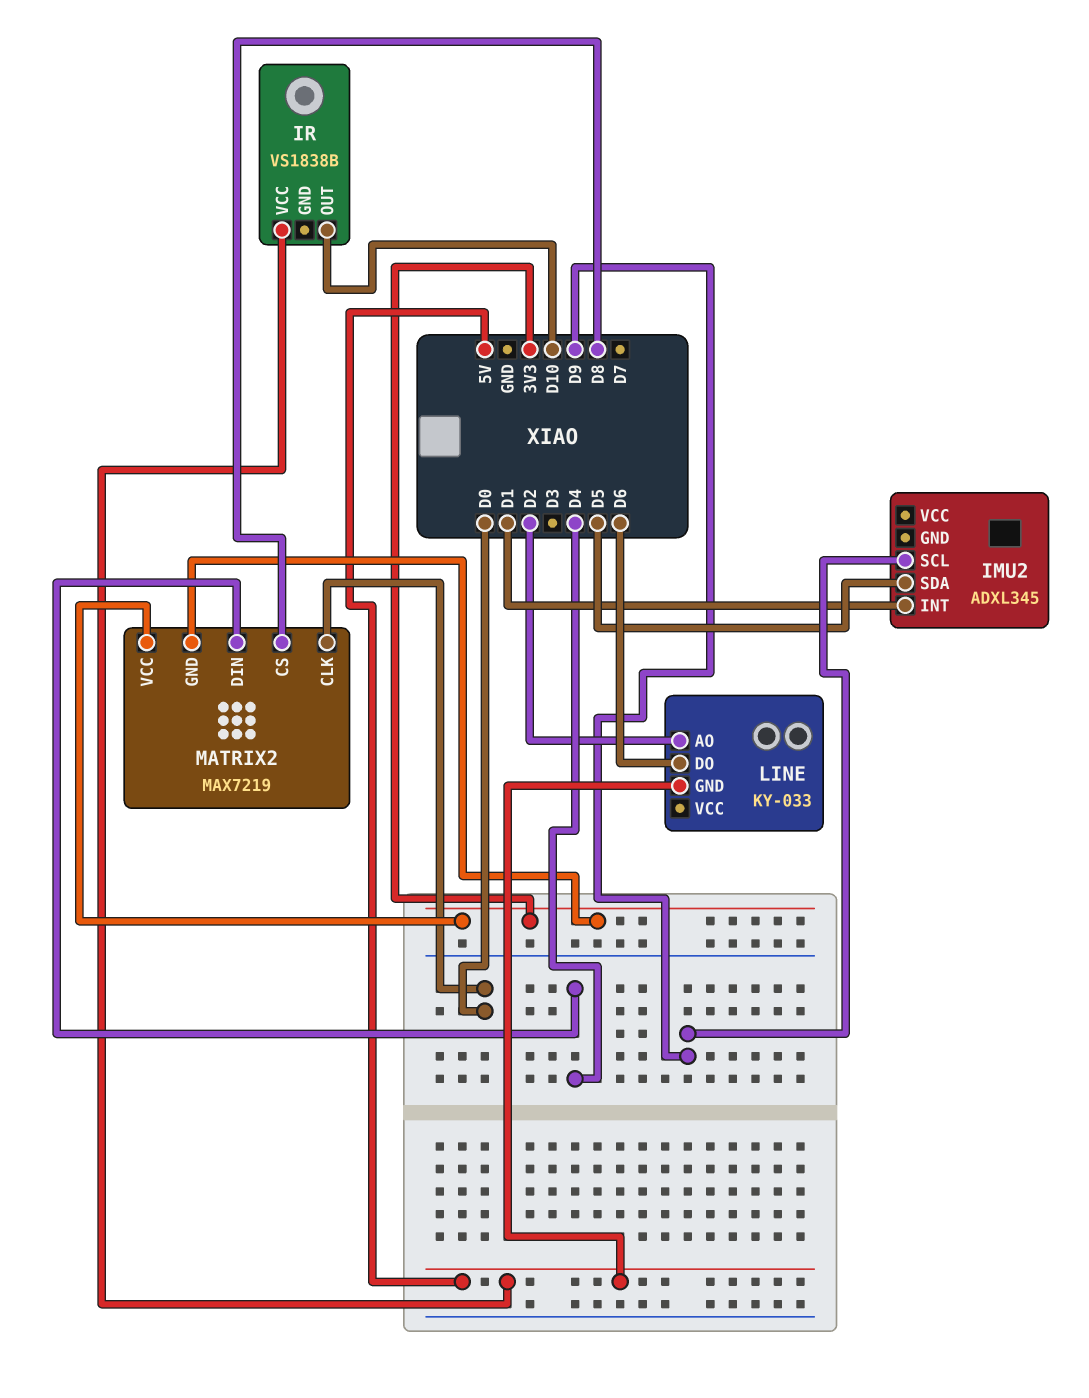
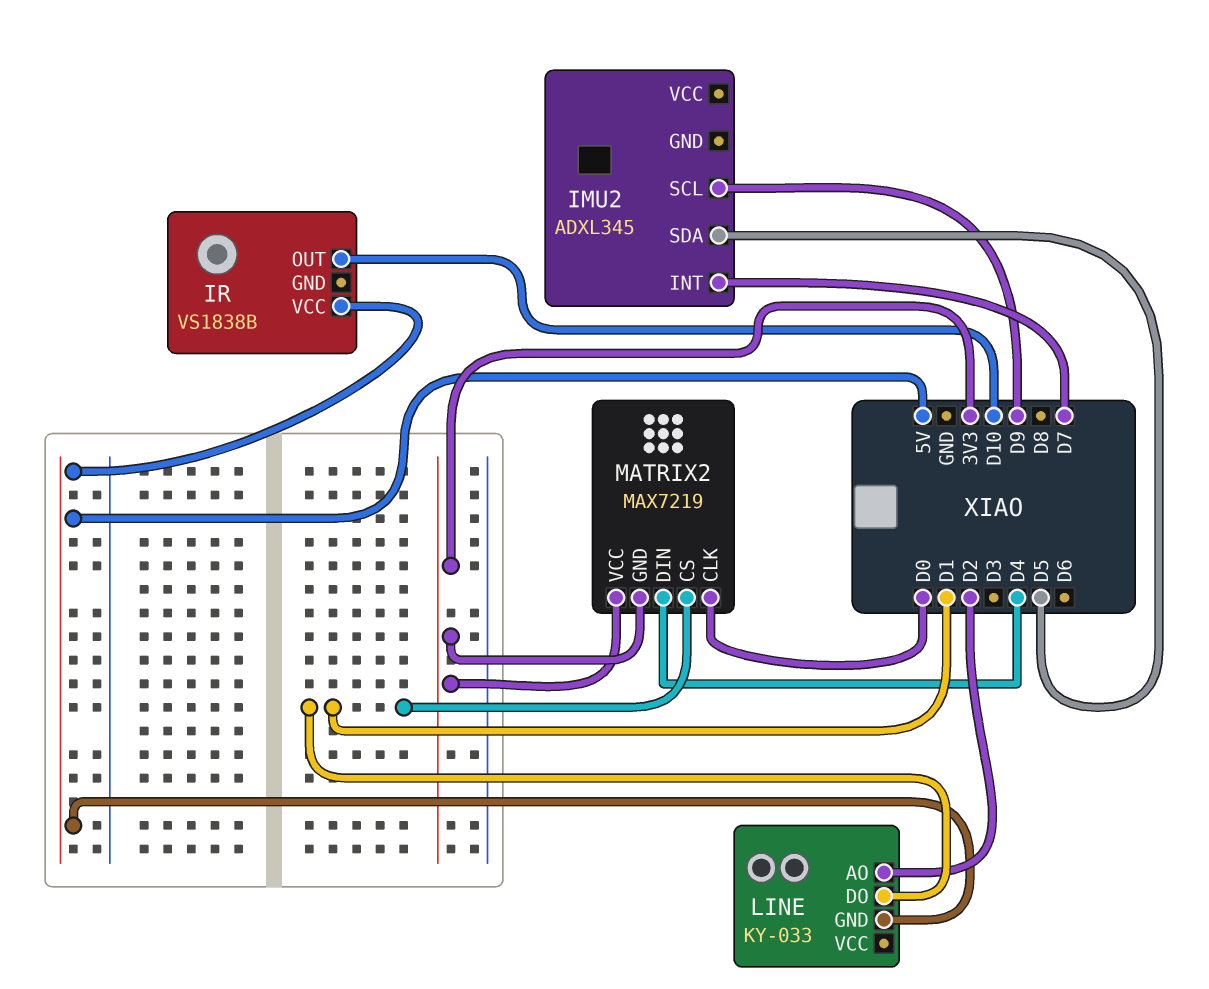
IMU2 pin INT: D1 -> D7
LINE pin DO: D6 -> D1
MATRIX2 pin CS: D8 -> D1

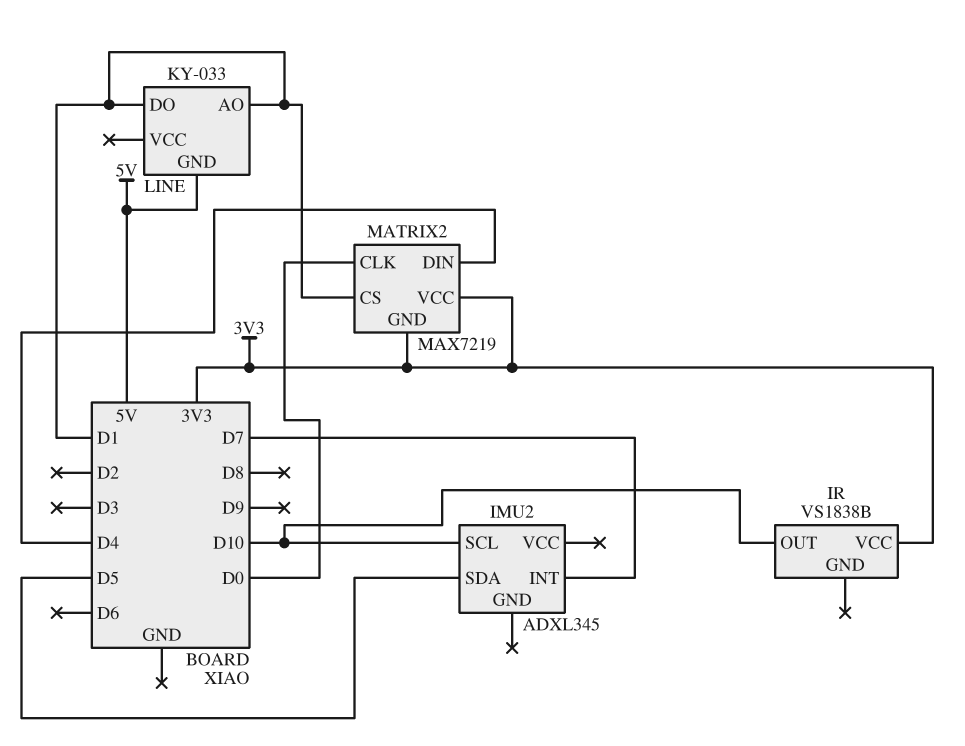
IMU2 pin SCL: D9 -> D10
IR pin VCC: 5V -> 3V3
LINE pin AO: D2 -> D1

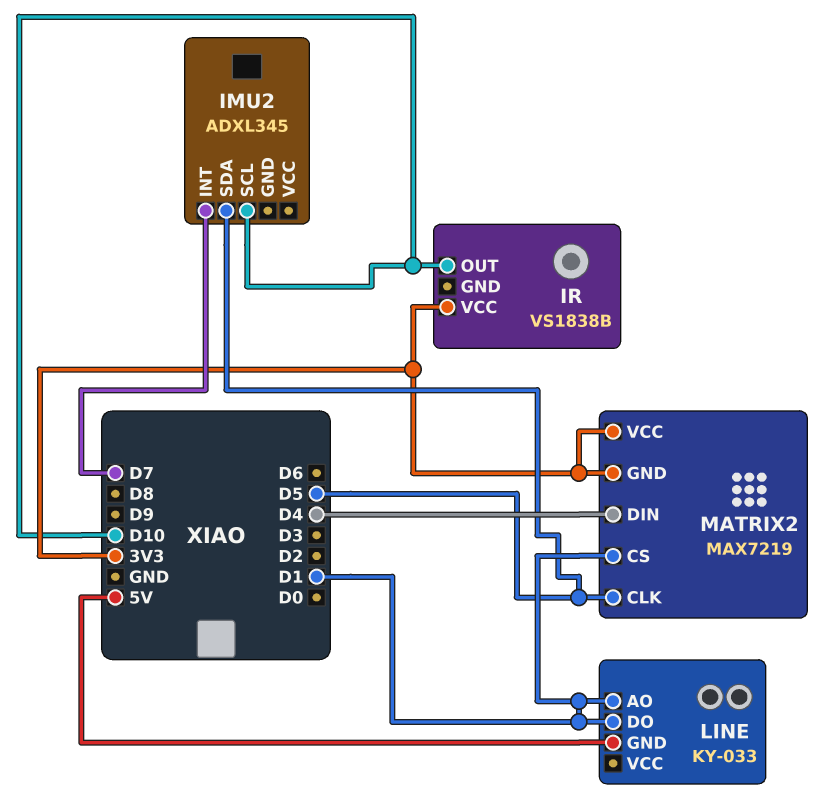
MATRIX2 pin CLK: D0 -> D5

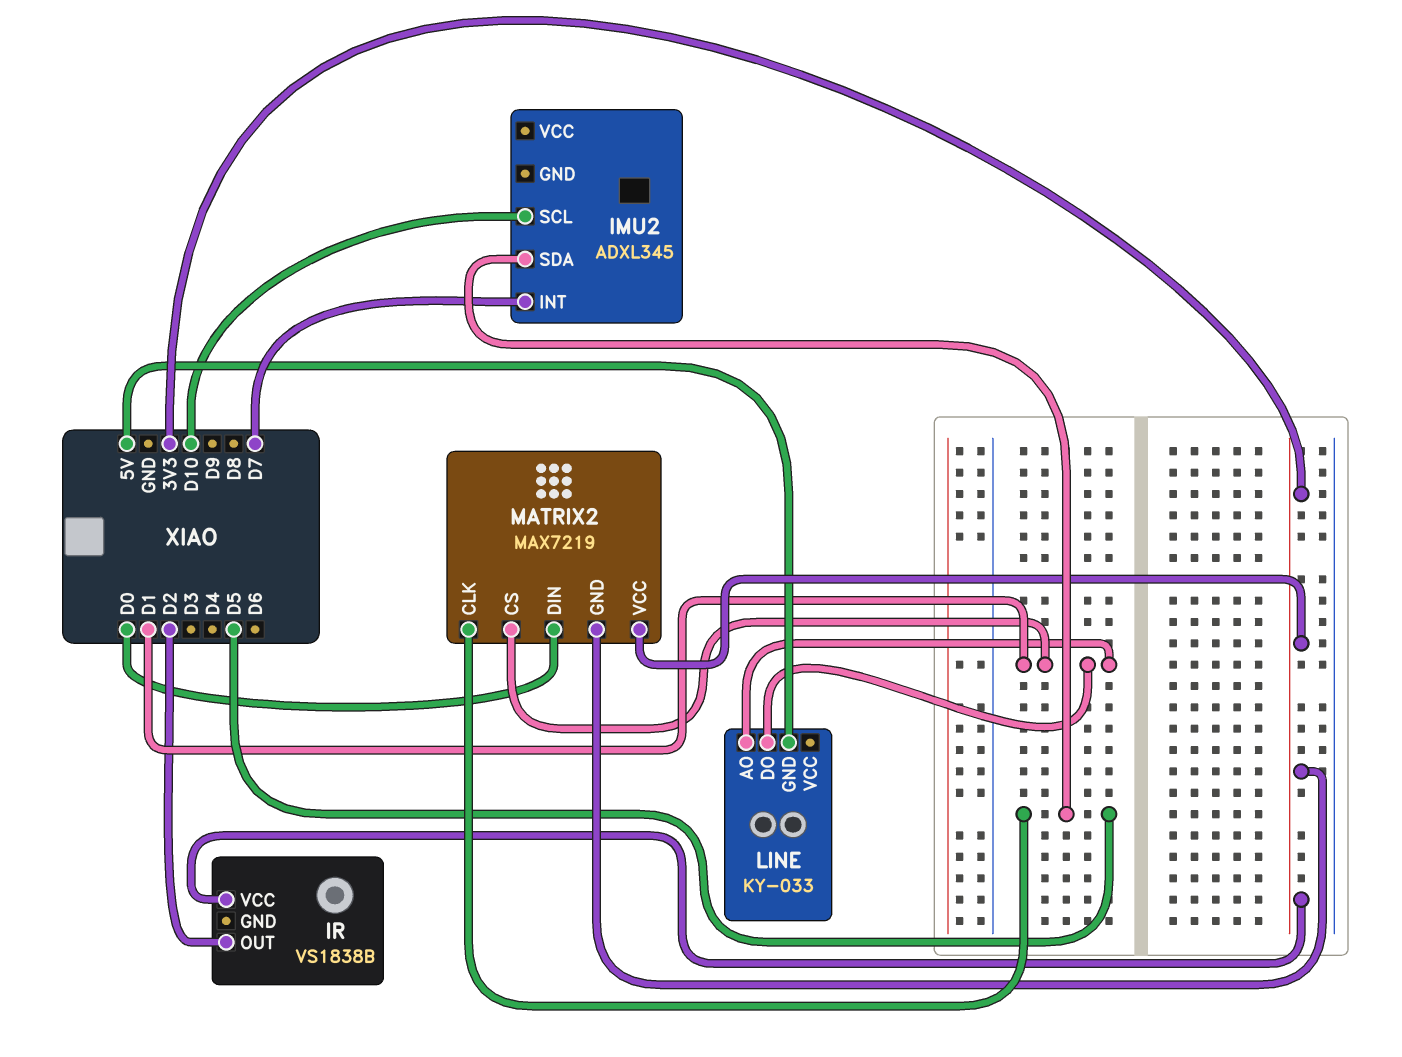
IR pin OUT: D10 -> D2
MATRIX2 pin DIN: D4 -> D0

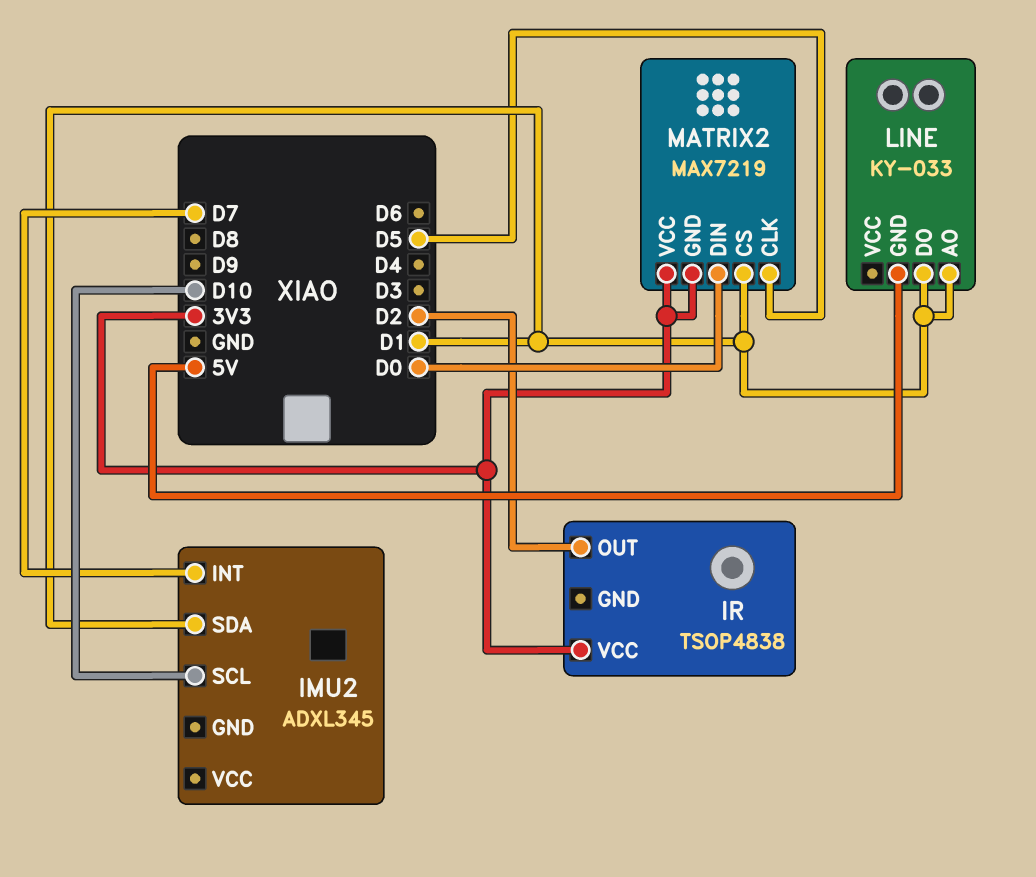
IMU2 pin SDA: D5 -> D1
IR: VS1838B -> TSOP4838

